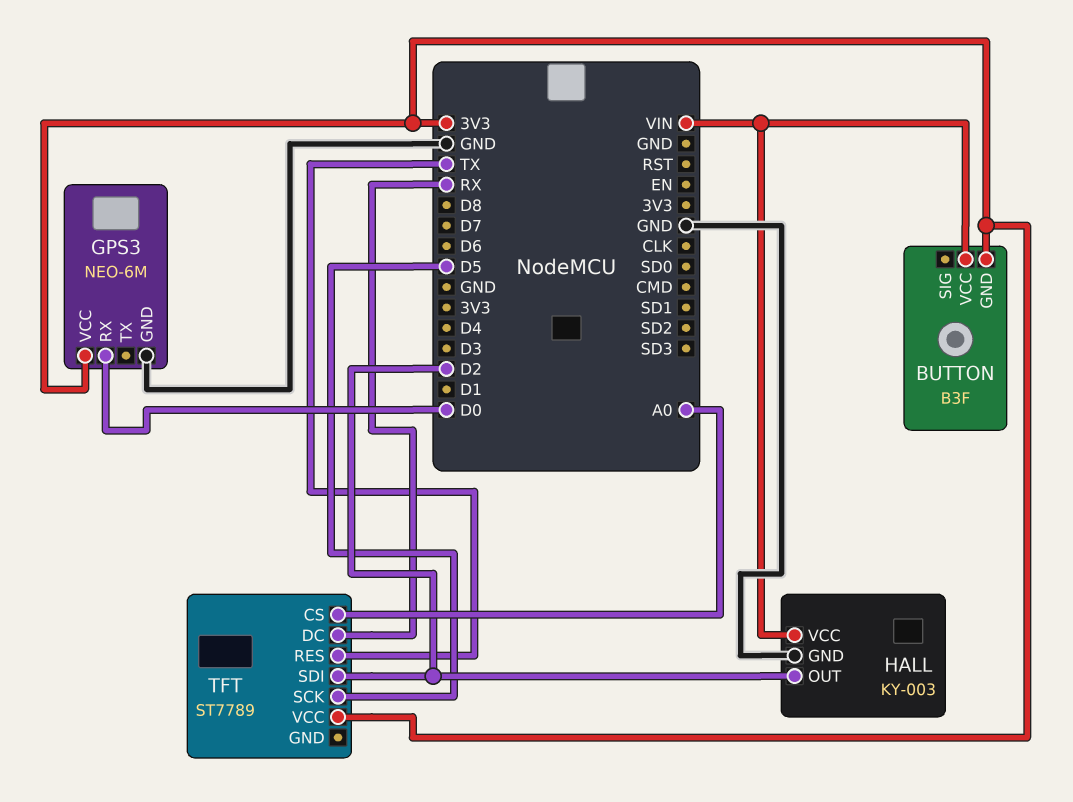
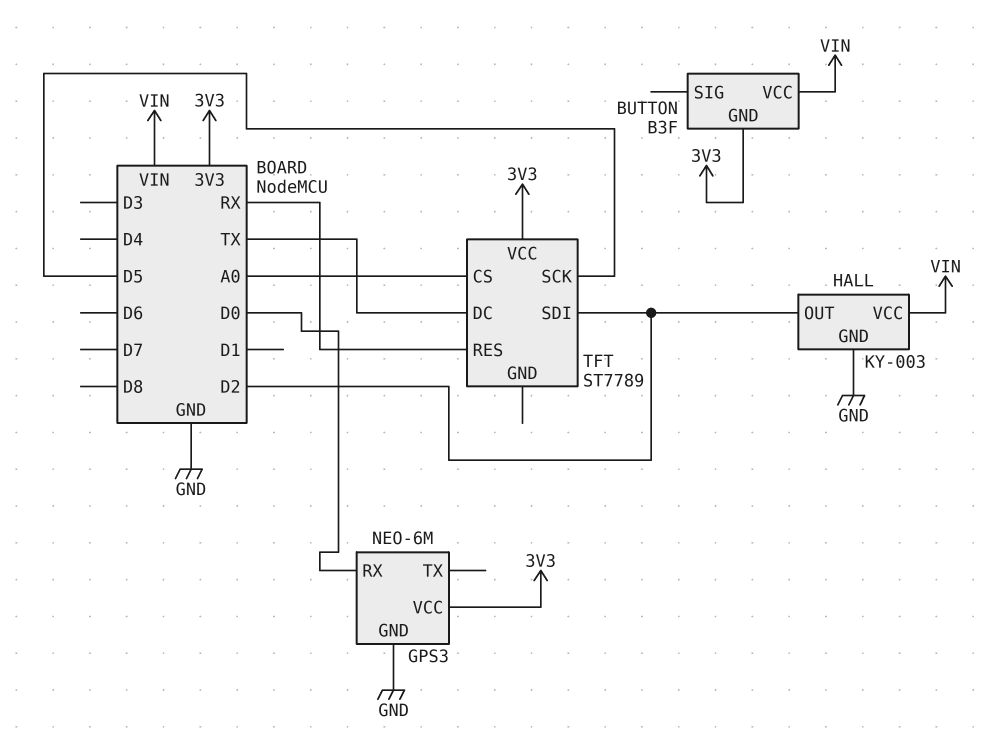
TFT pin DC: RX -> TX
TFT pin RES: TX -> RX

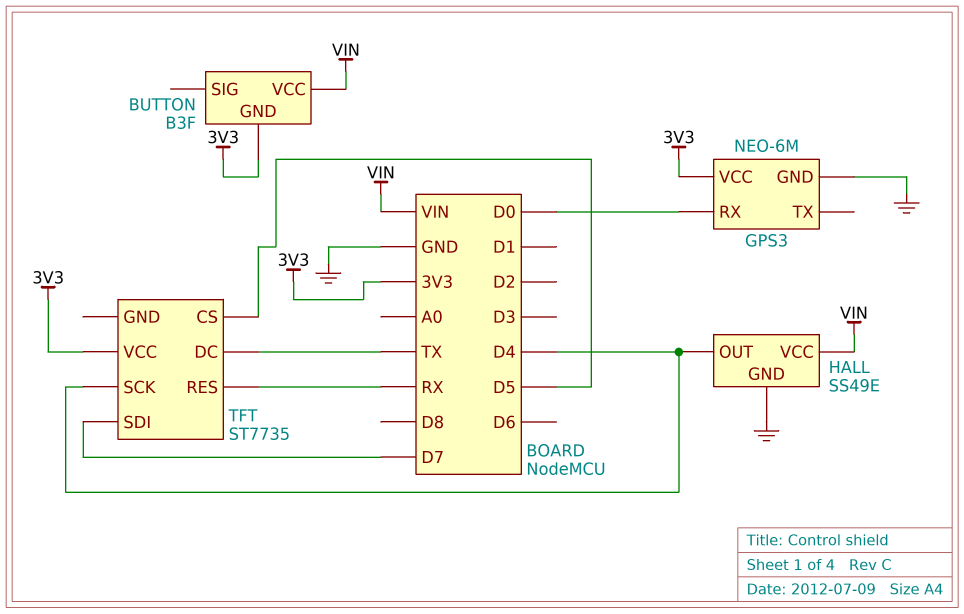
HALL: KY-003 -> SS49E
HALL pin OUT: D2 -> D4
TFT: ST7789 -> ST7735
TFT pin CS: A0 -> D5
TFT pin SCK: D5 -> D4
TFT pin SDI: D2 -> D7

